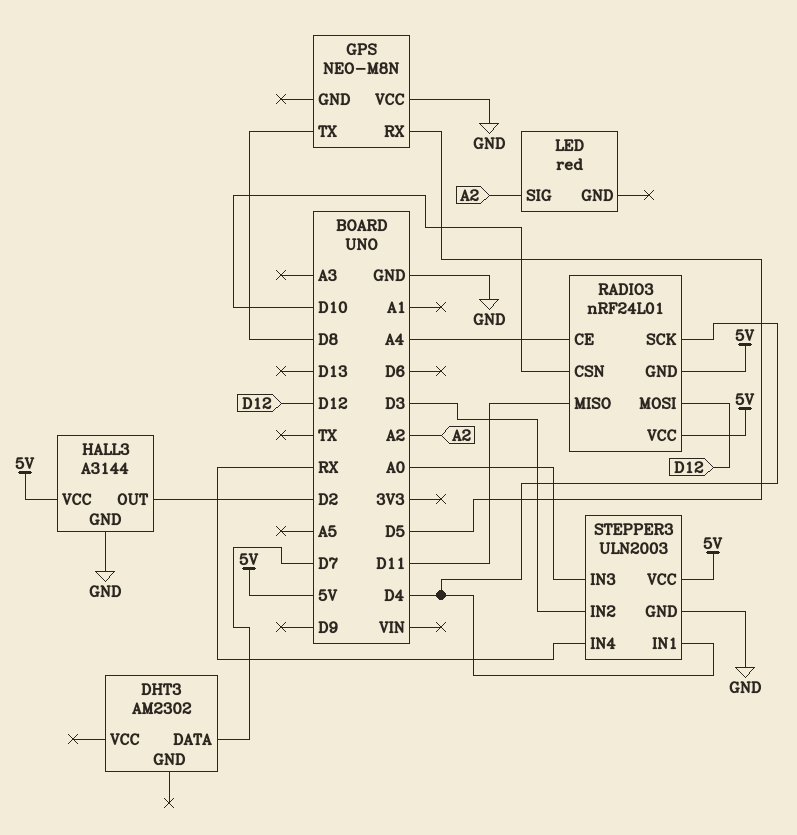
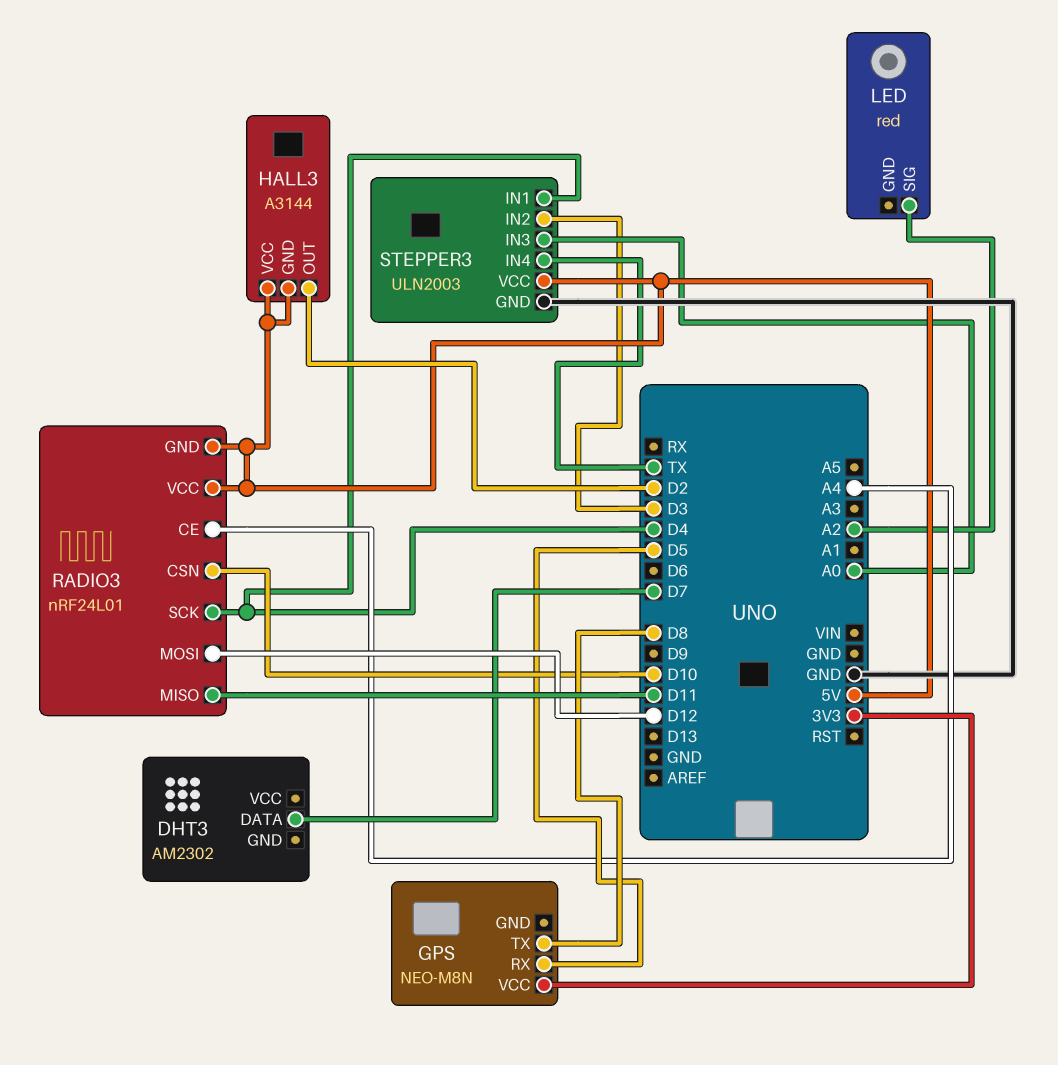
GPS pin VCC: GND -> 3V3
HALL3 pin GND: GND -> 5V
STEPPER3 pin IN4: RX -> TX

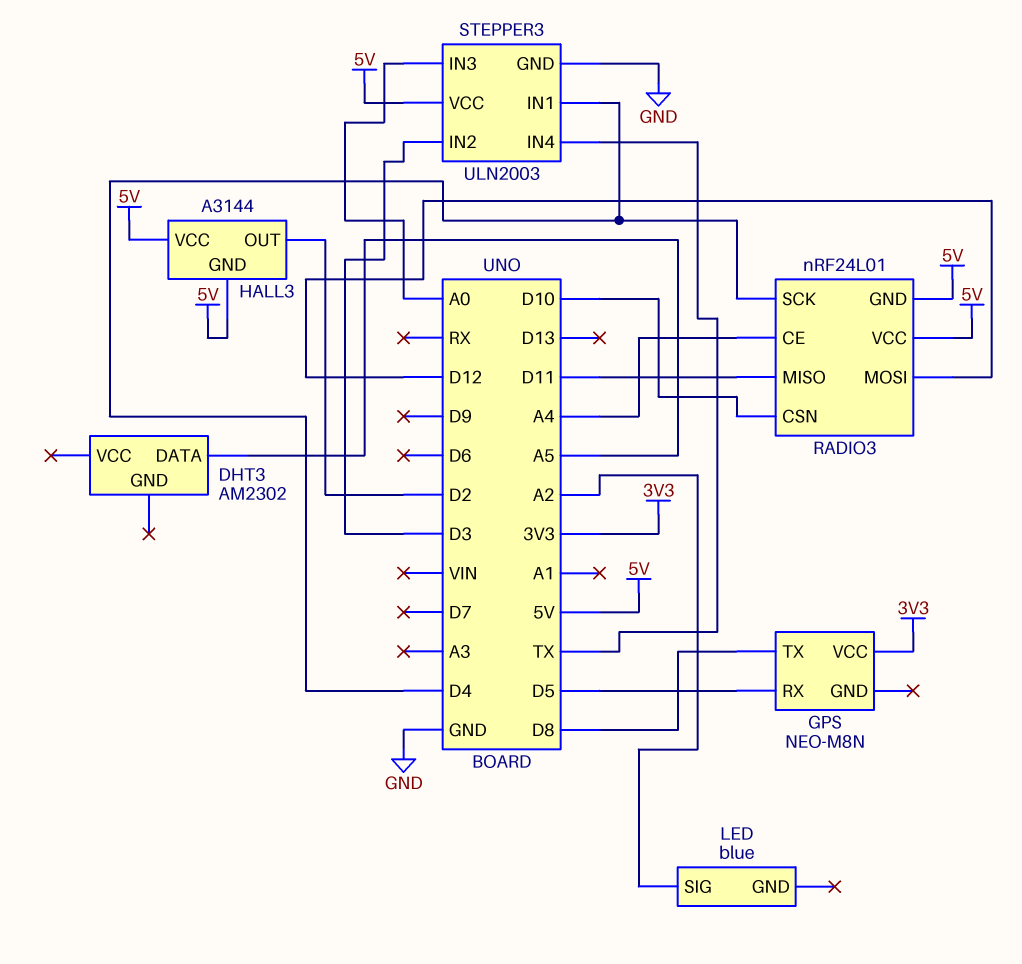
DHT3 pin DATA: D7 -> A5
LED: red -> blue

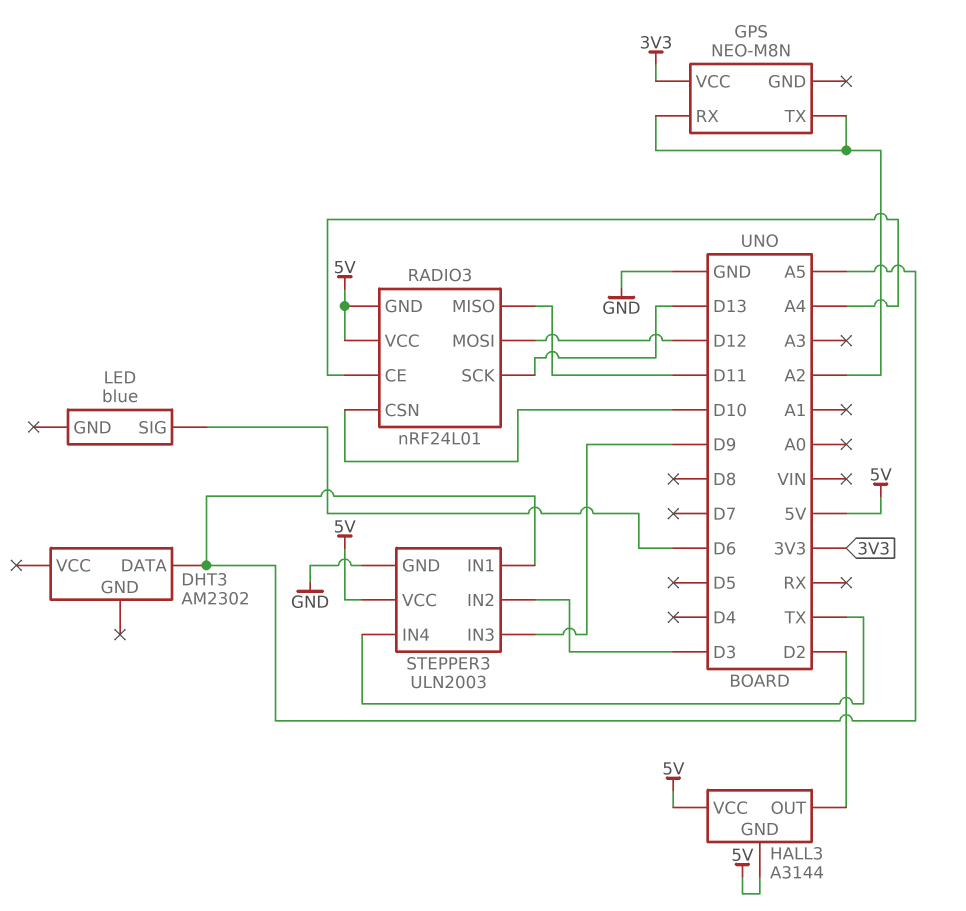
GPS pin RX: D5 -> A2
GPS pin TX: D8 -> A2
LED pin SIG: A2 -> D6
RADIO3 pin SCK: D4 -> D13
STEPPER3 pin IN1: D4 -> A5
STEPPER3 pin IN3: A0 -> D9

